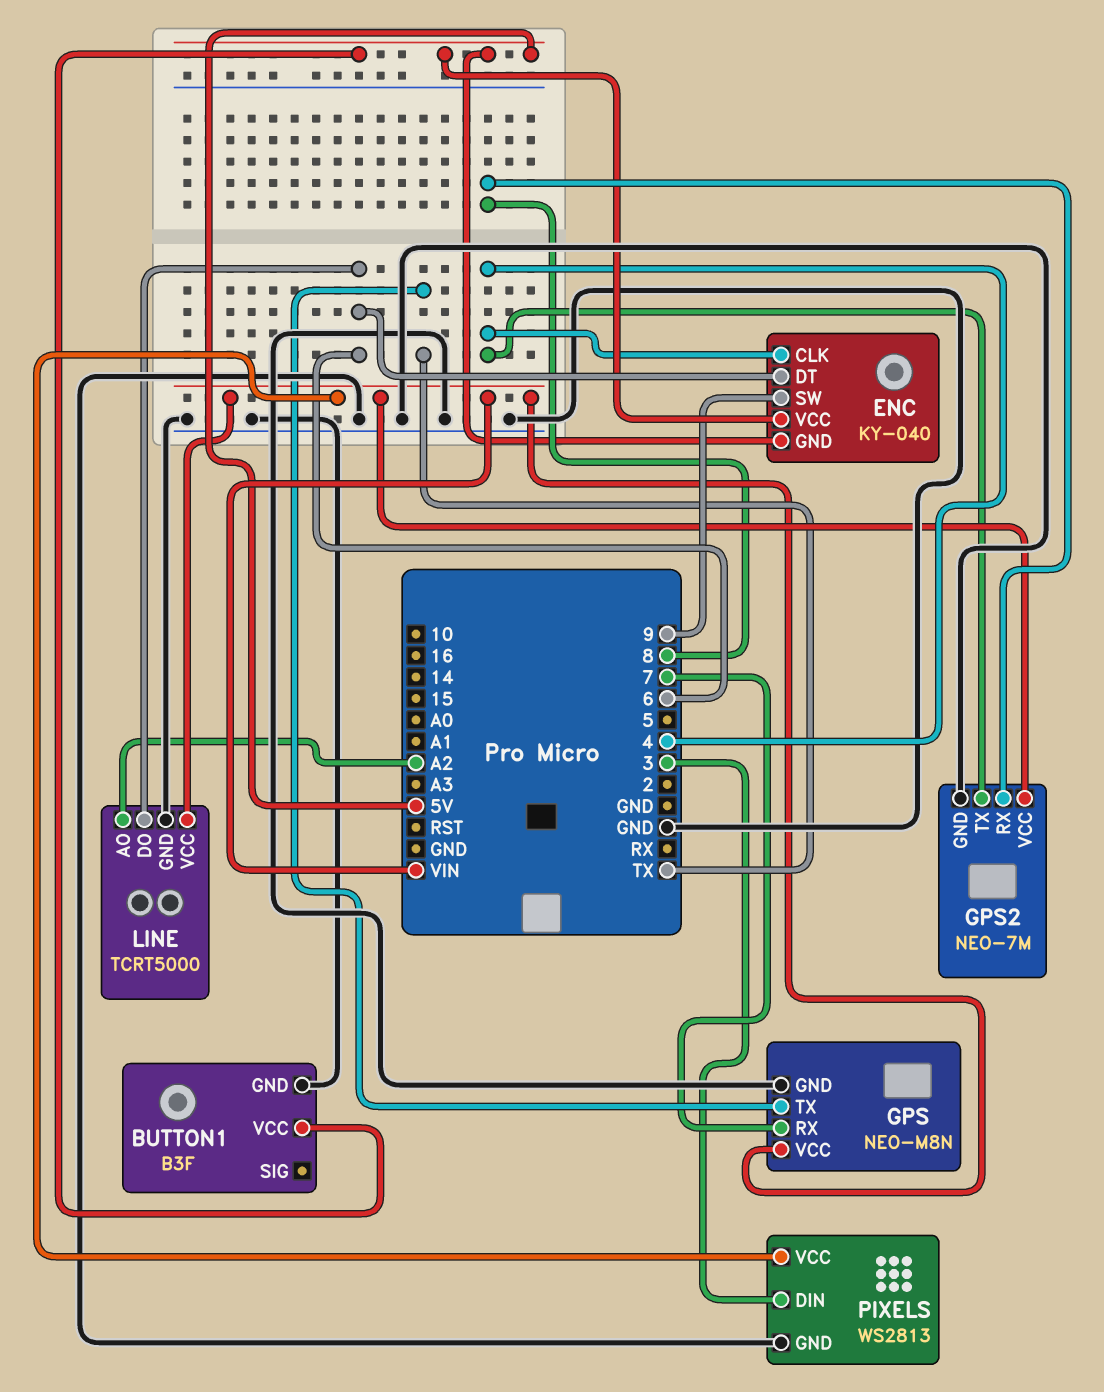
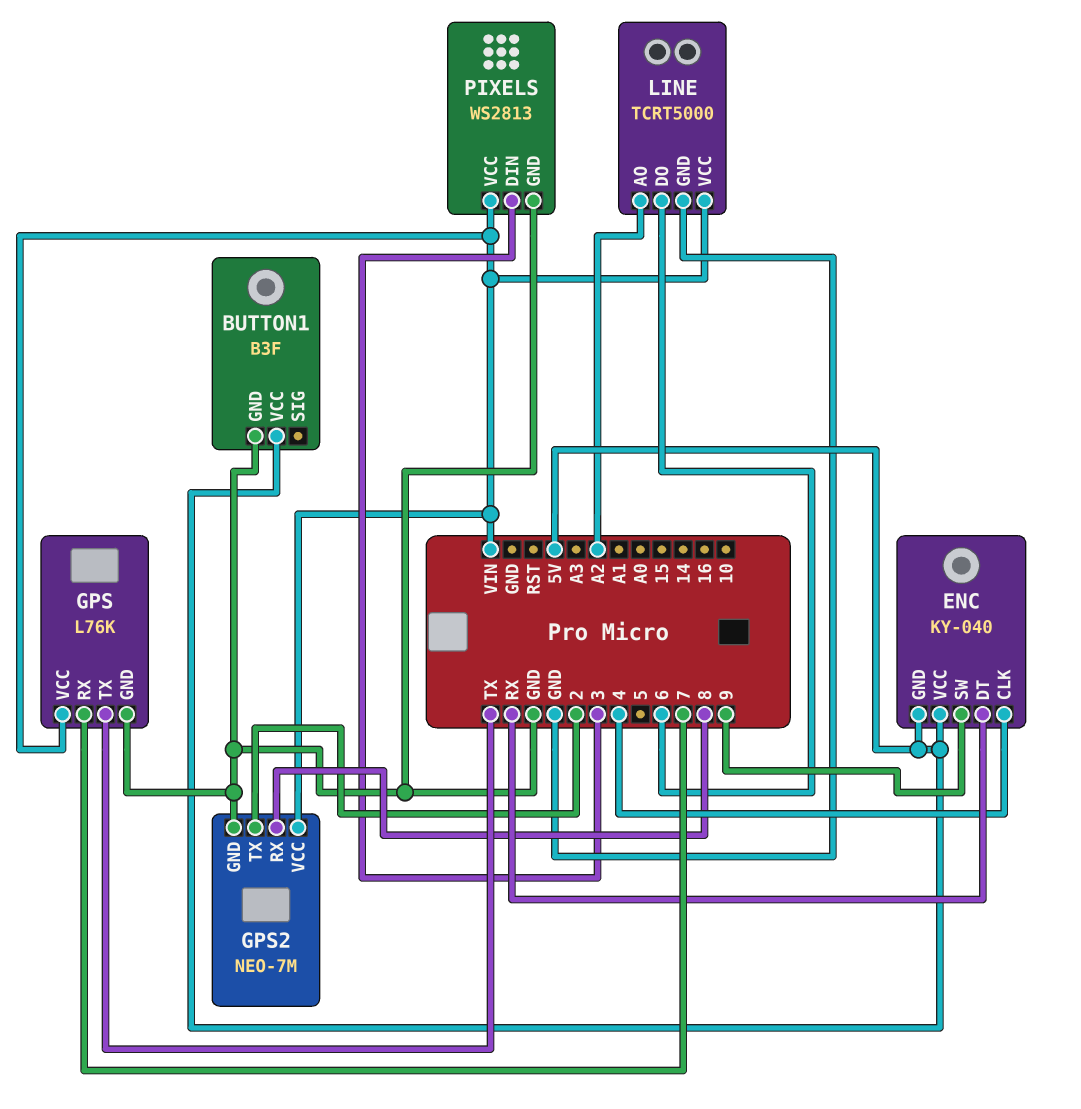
ENC pin DT: 6 -> RX
GPS: NEO-M8N -> L76K
GPS2 pin TX: 4 -> 2

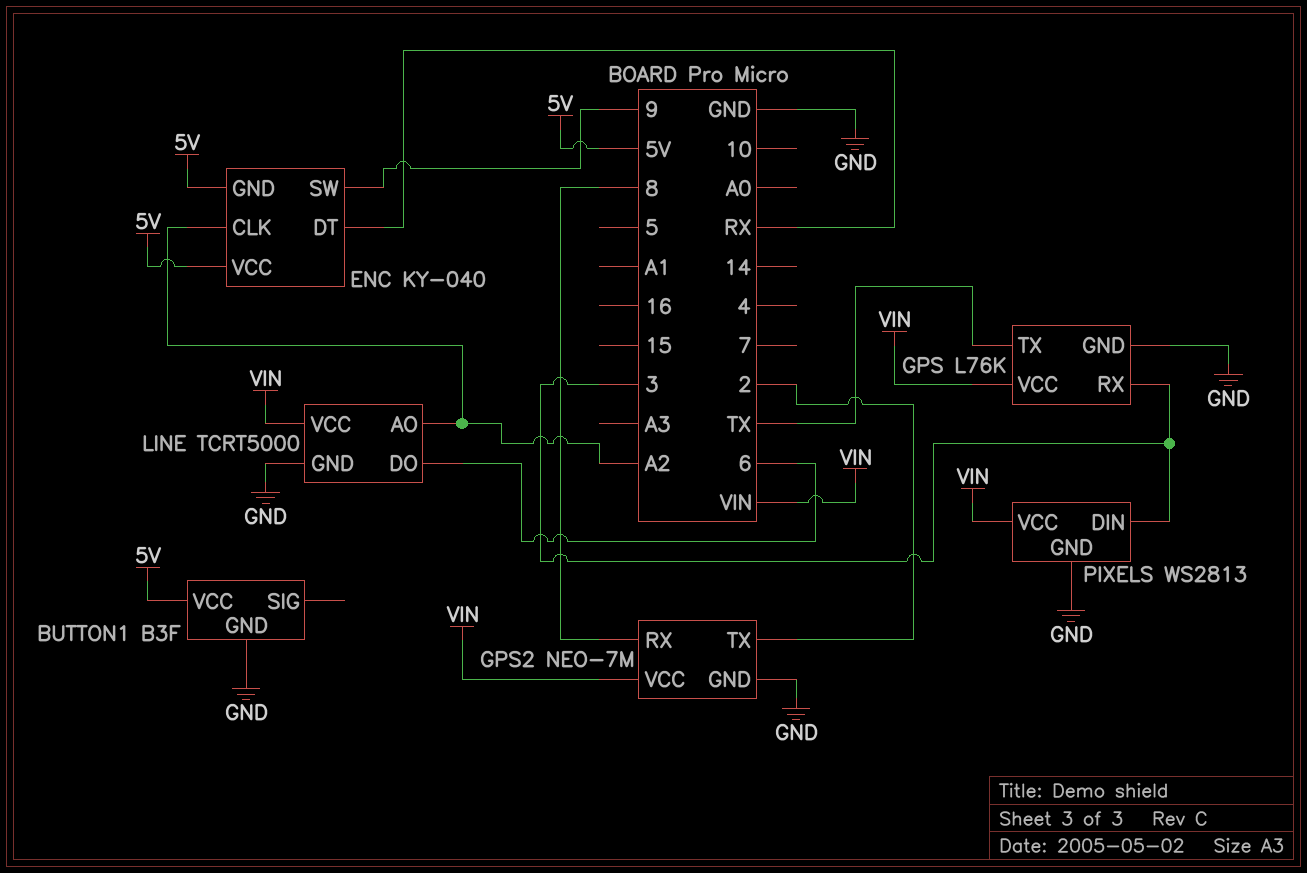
ENC pin CLK: 4 -> A2
GPS pin RX: 7 -> 3

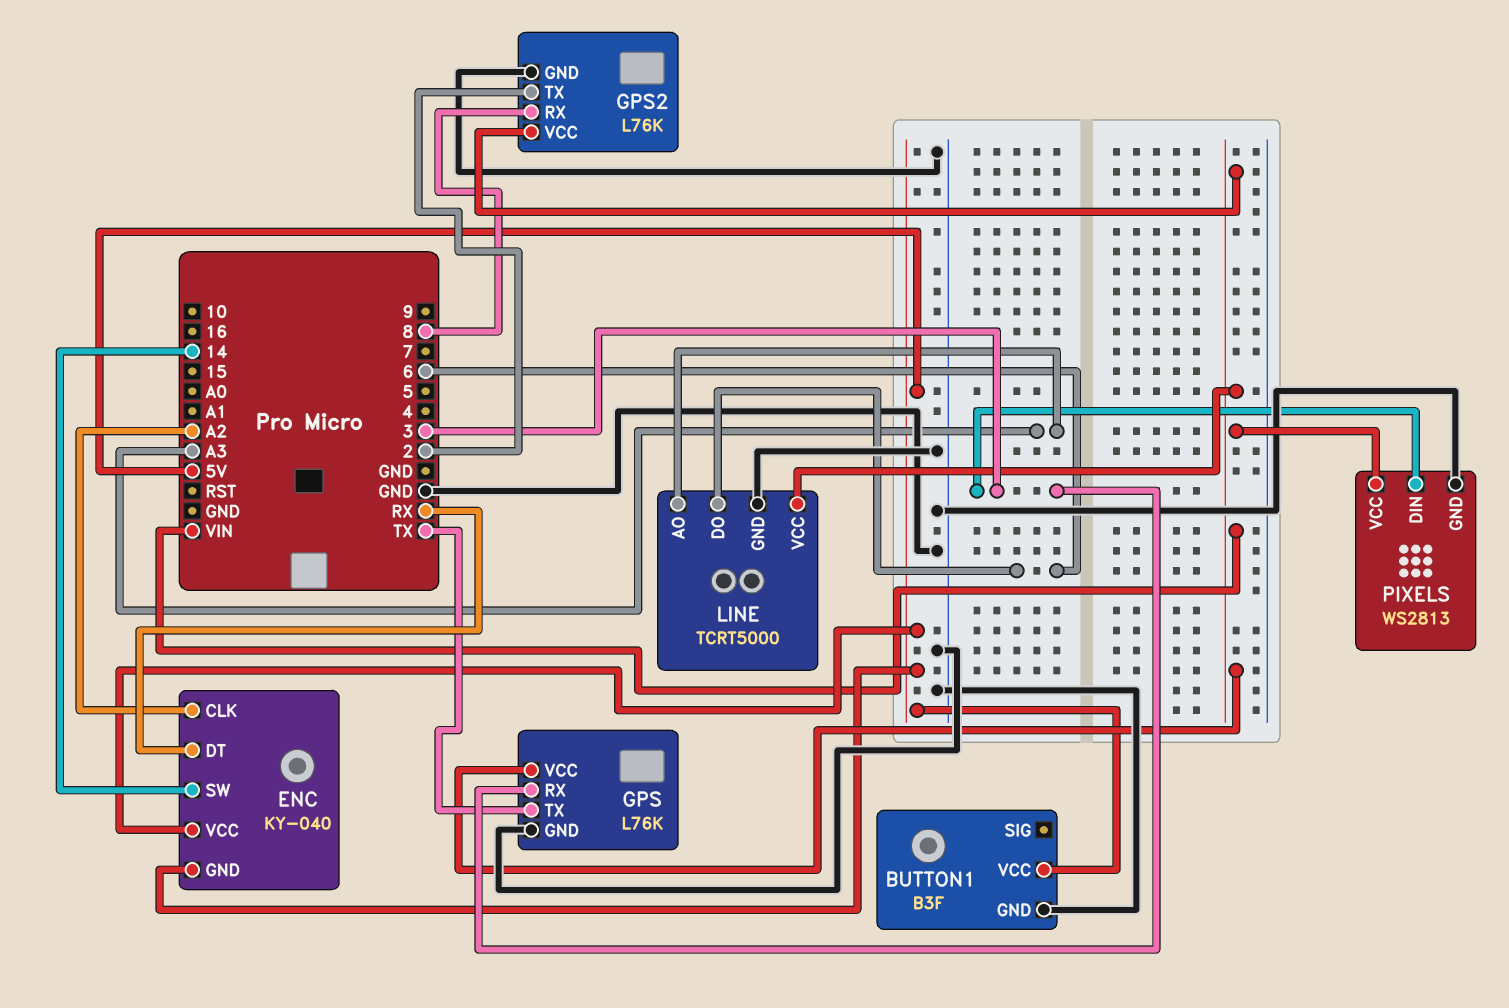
ENC pin SW: 9 -> 14
GPS2: NEO-7M -> L76K
LINE pin AO: A2 -> A3

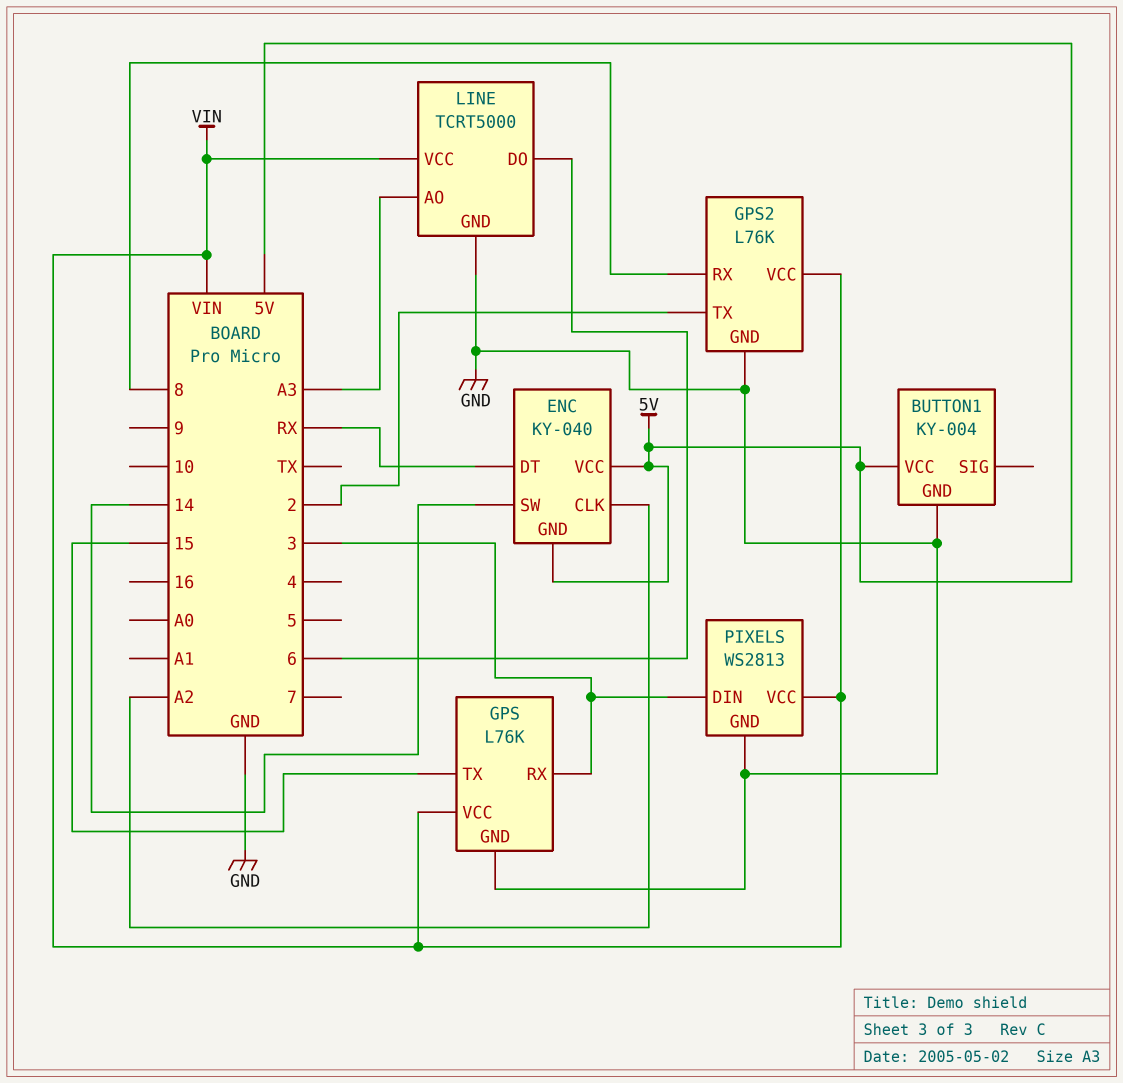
BUTTON1: B3F -> KY-004
GPS pin TX: TX -> 15

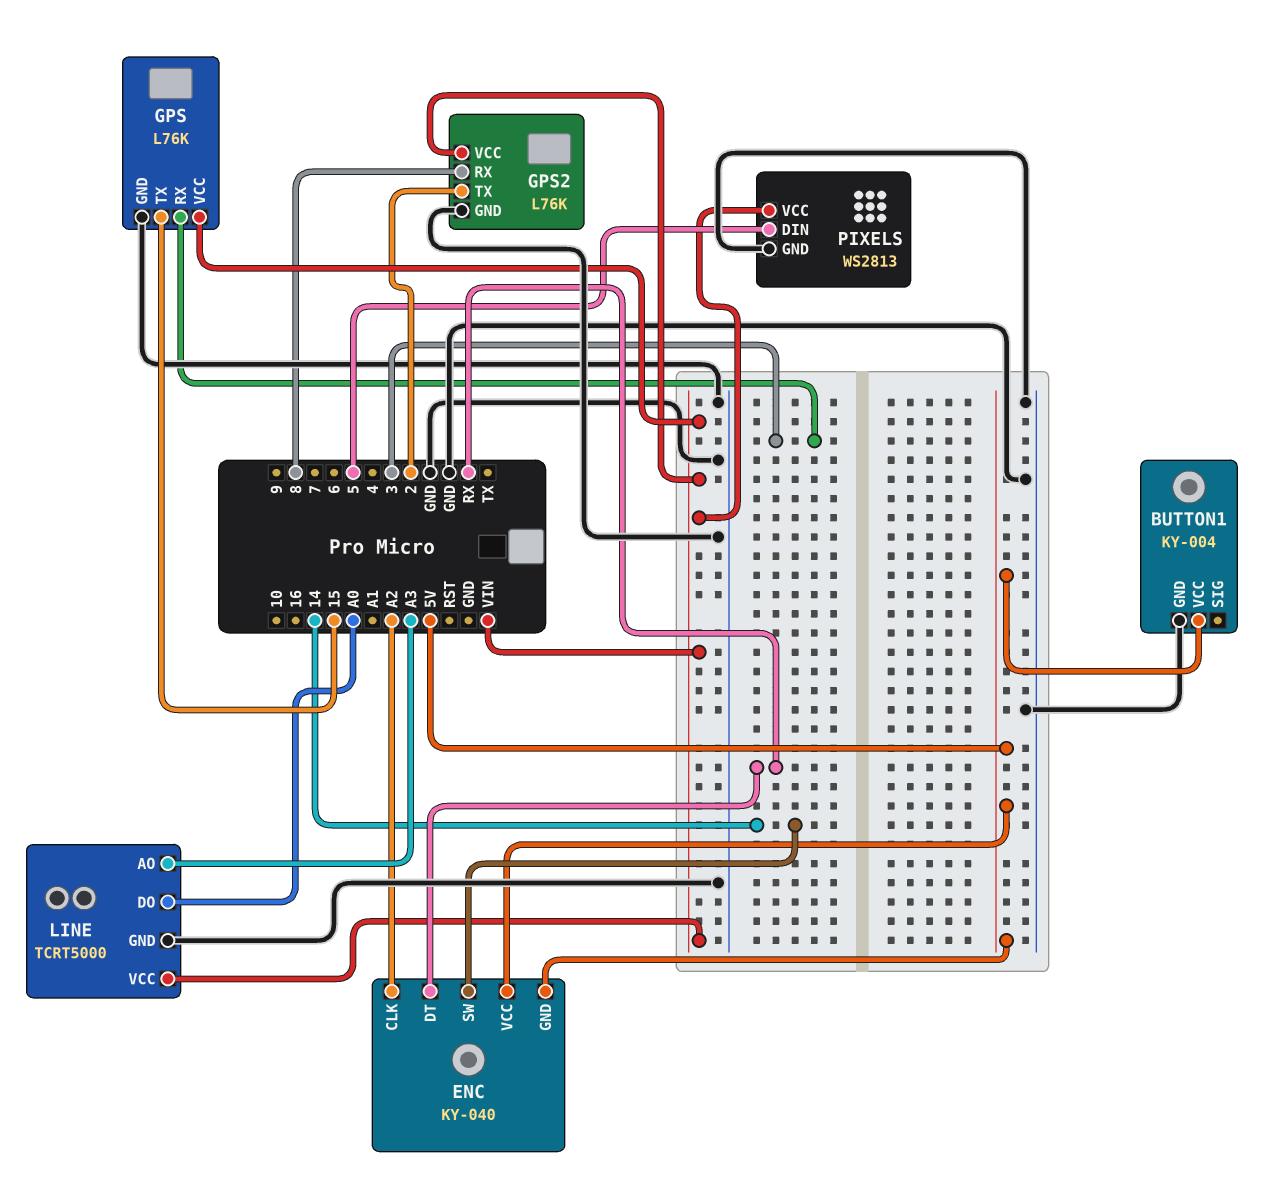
LINE pin DO: 6 -> A0
PIXELS pin DIN: 3 -> 5

